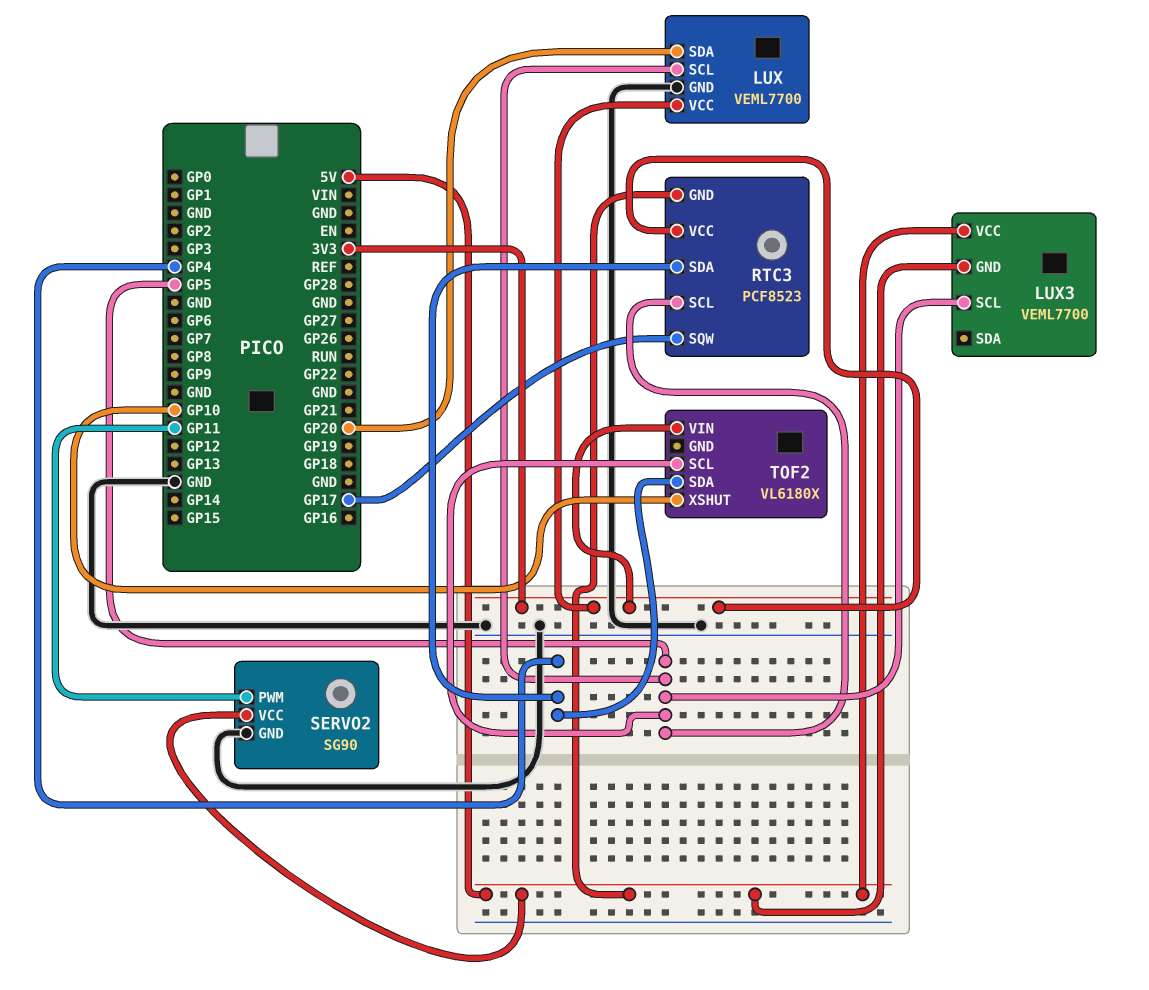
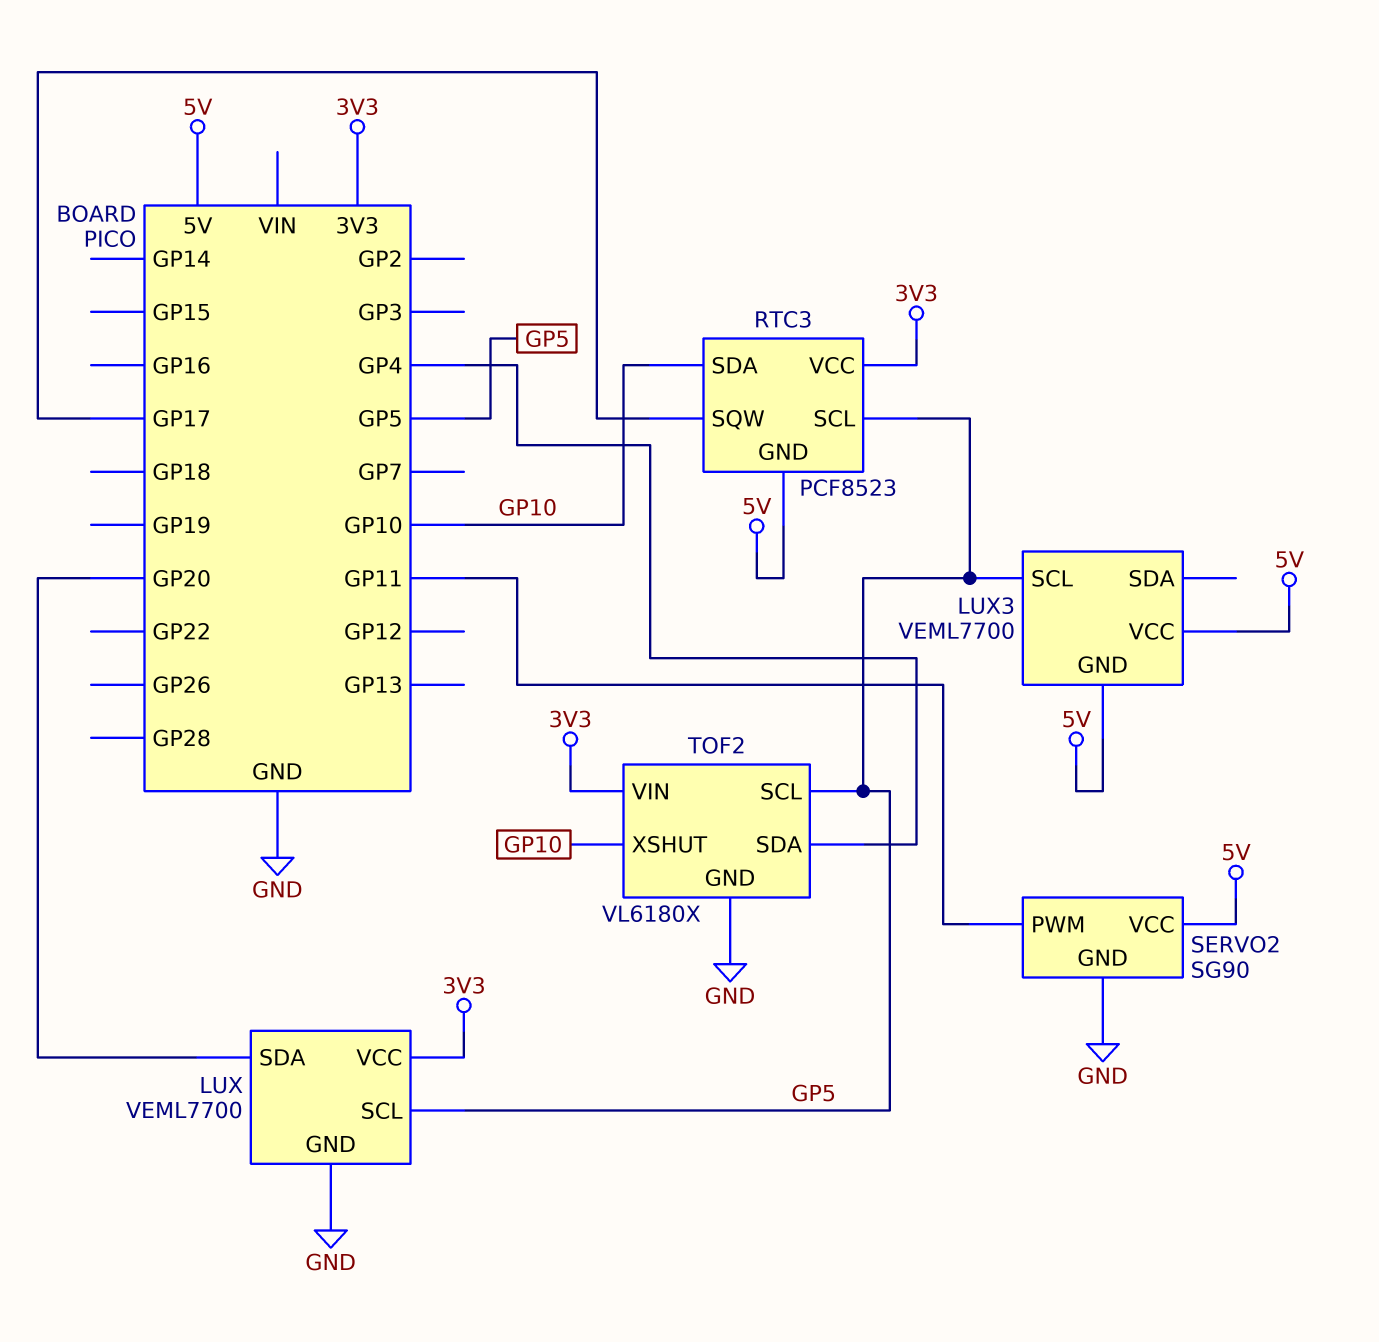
RTC3 pin SDA: GP4 -> GP10
TOF2 pin GND: none -> GND

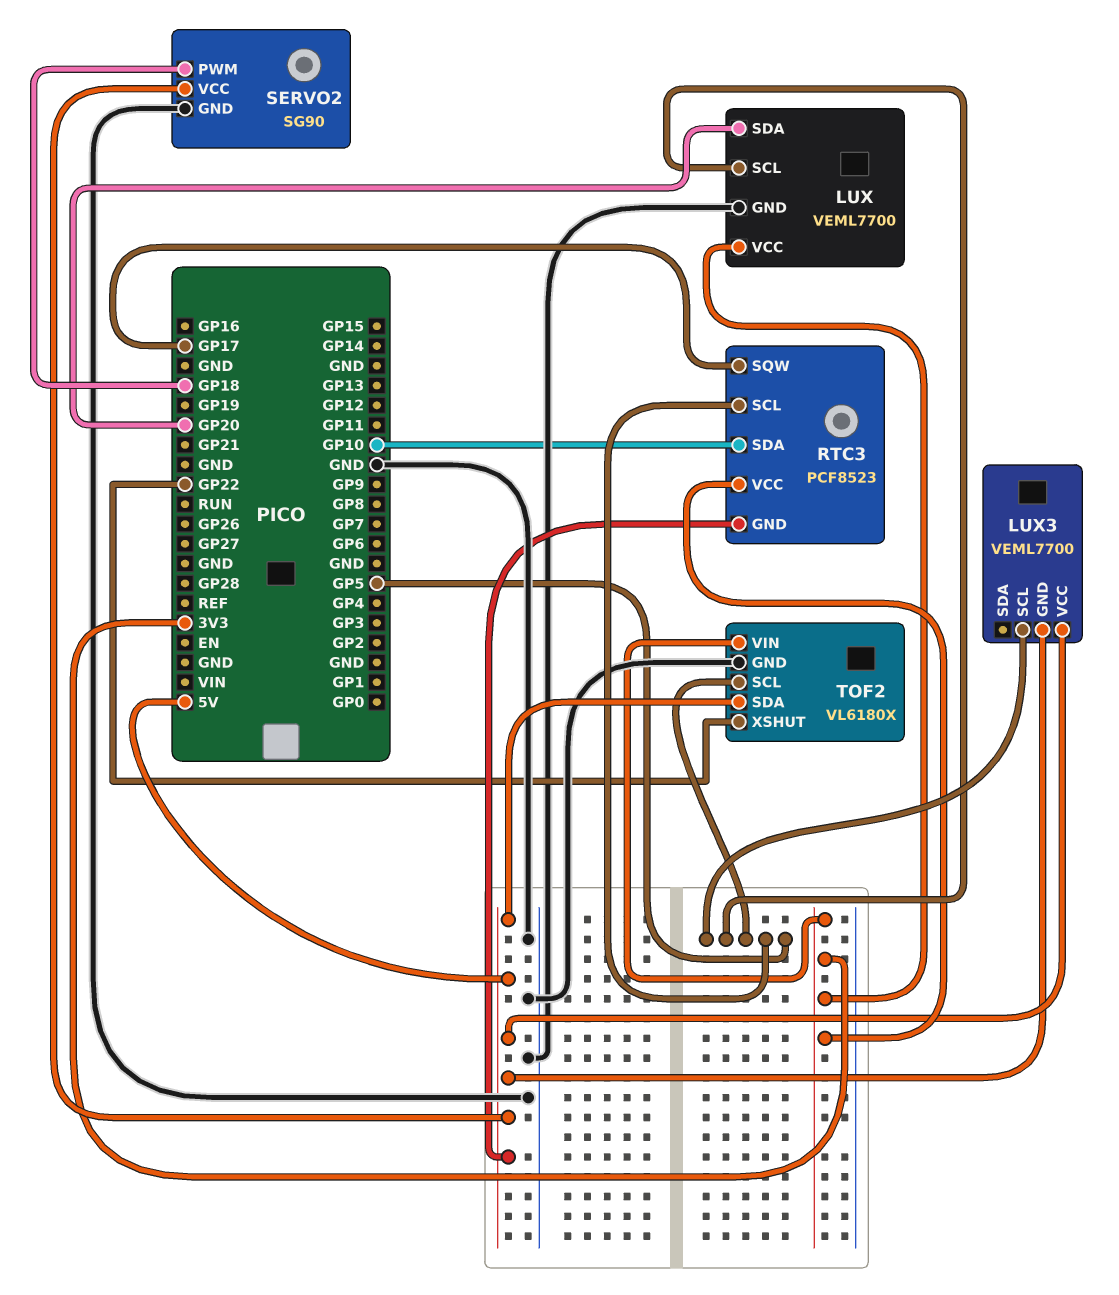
SERVO2 pin PWM: GP11 -> GP18
TOF2 pin SDA: GP4 -> 5V
TOF2 pin XSHUT: GP10 -> GP22

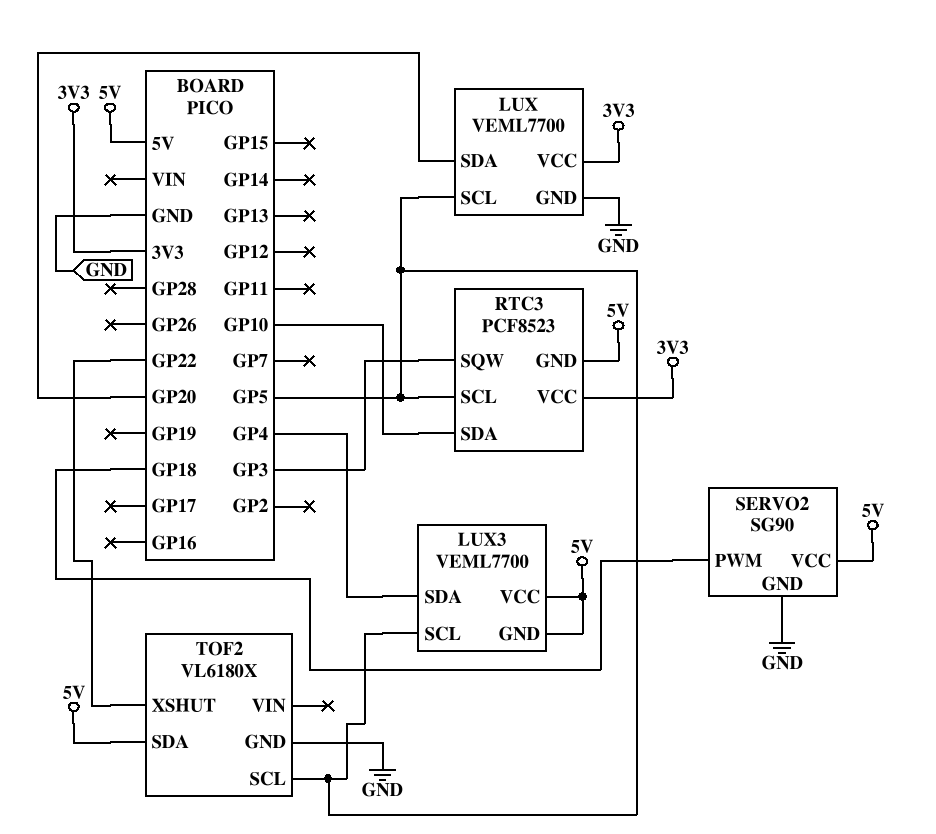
LUX3 pin SDA: none -> GP4
RTC3 pin SQW: GP17 -> GP3
TOF2 pin VIN: 3V3 -> none

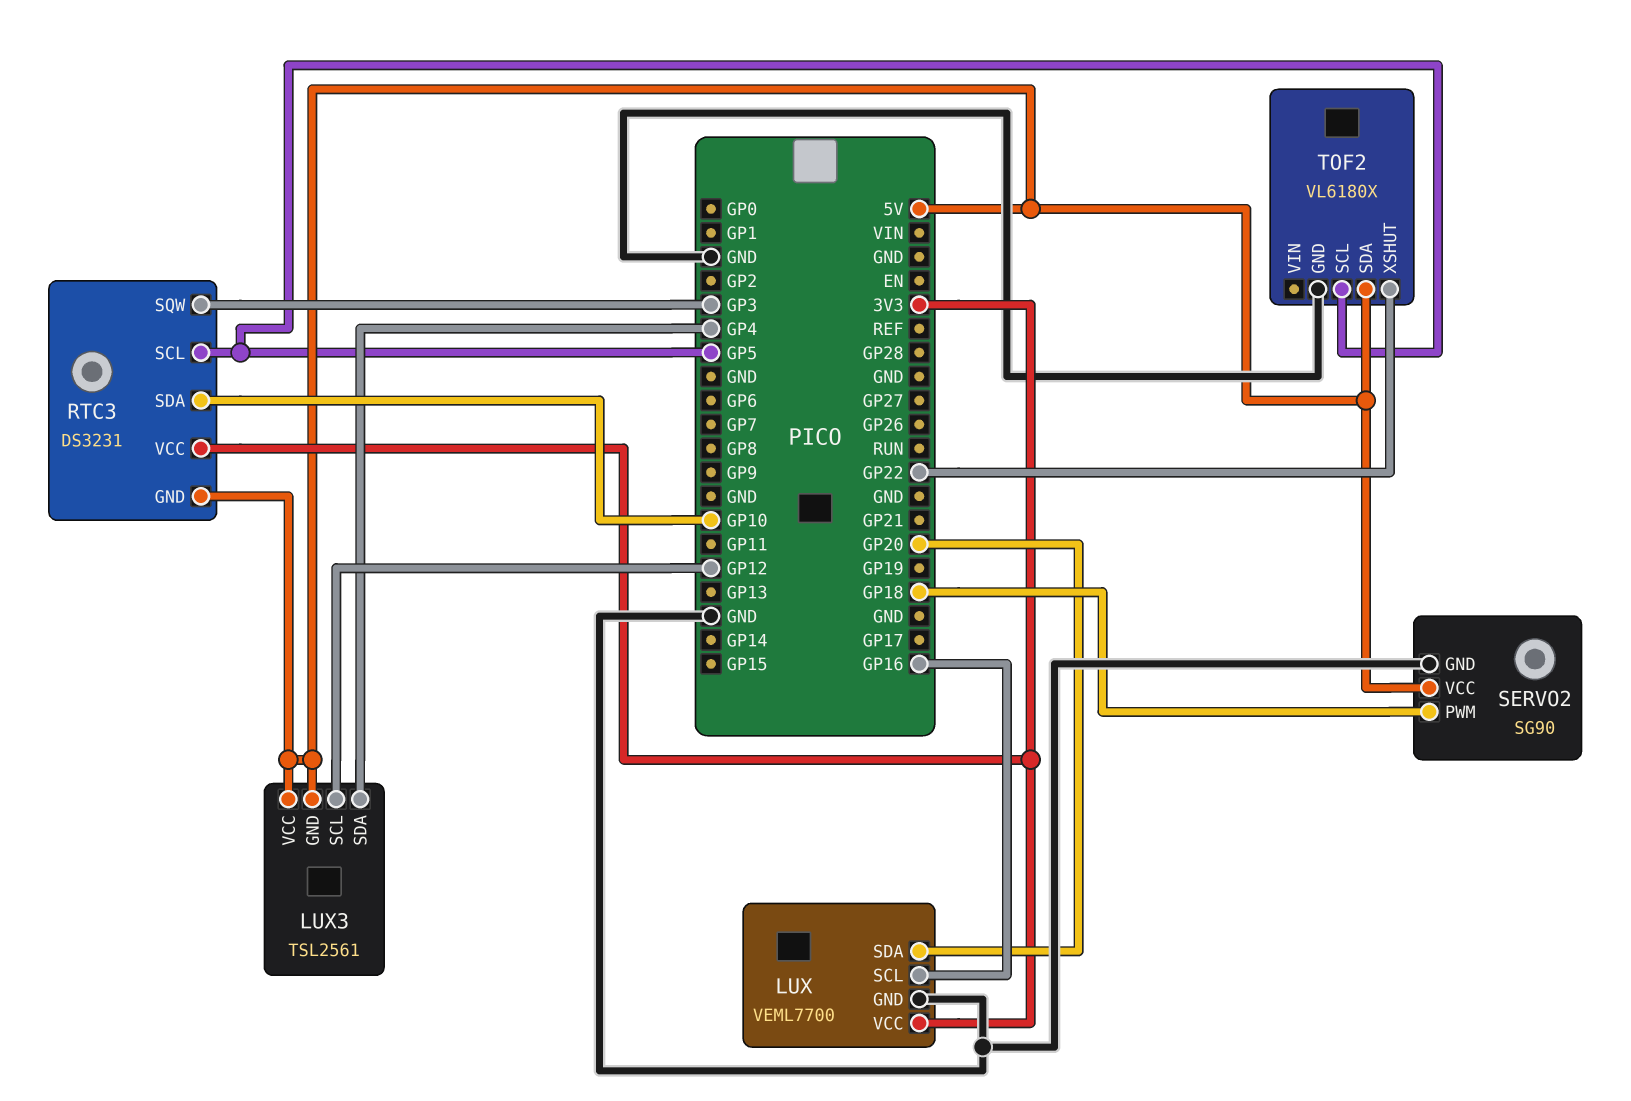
LUX pin SCL: GP5 -> GP16
LUX3: VEML7700 -> TSL2561
LUX3 pin SCL: GP5 -> GP12
RTC3: PCF8523 -> DS3231

